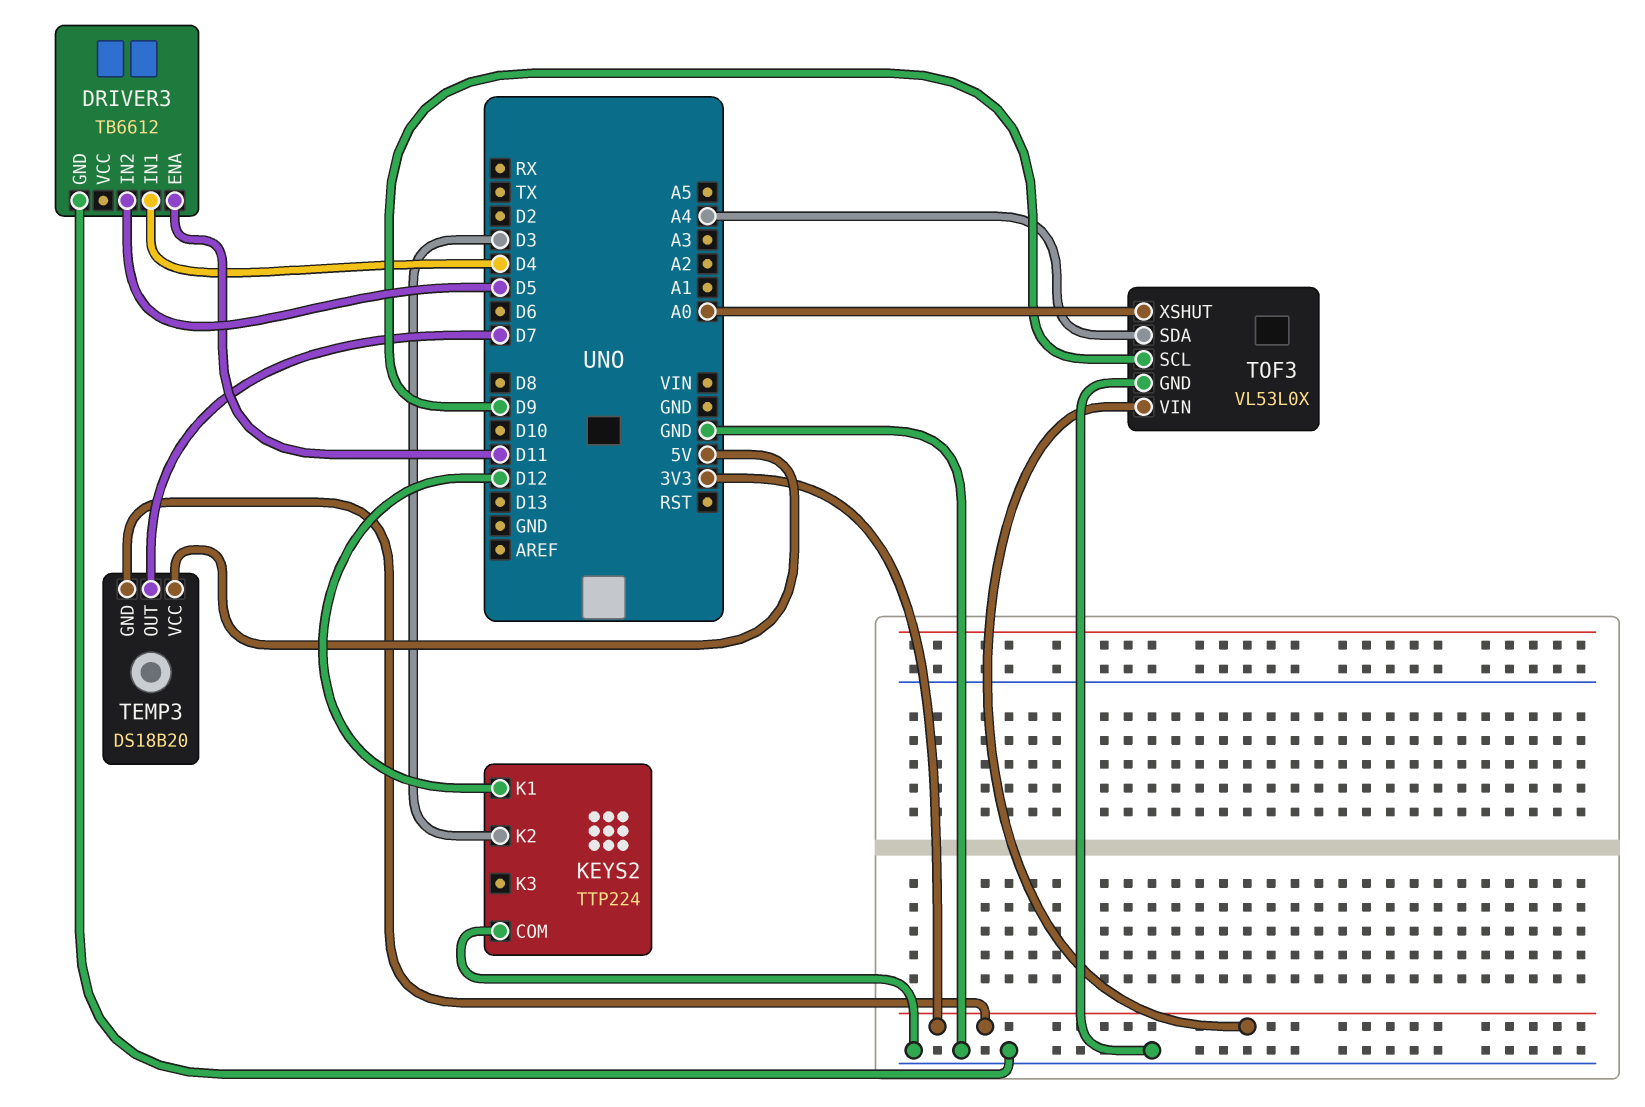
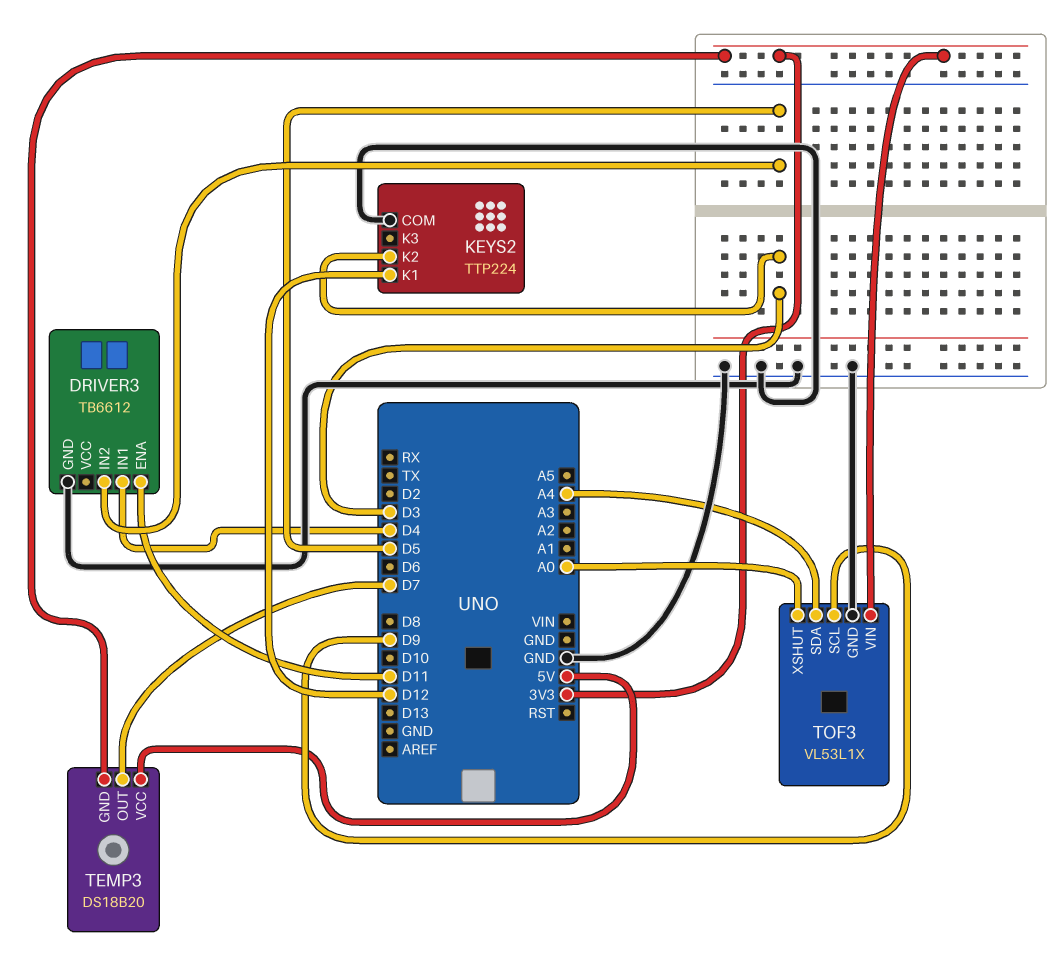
TOF3: VL53L0X -> VL53L1X

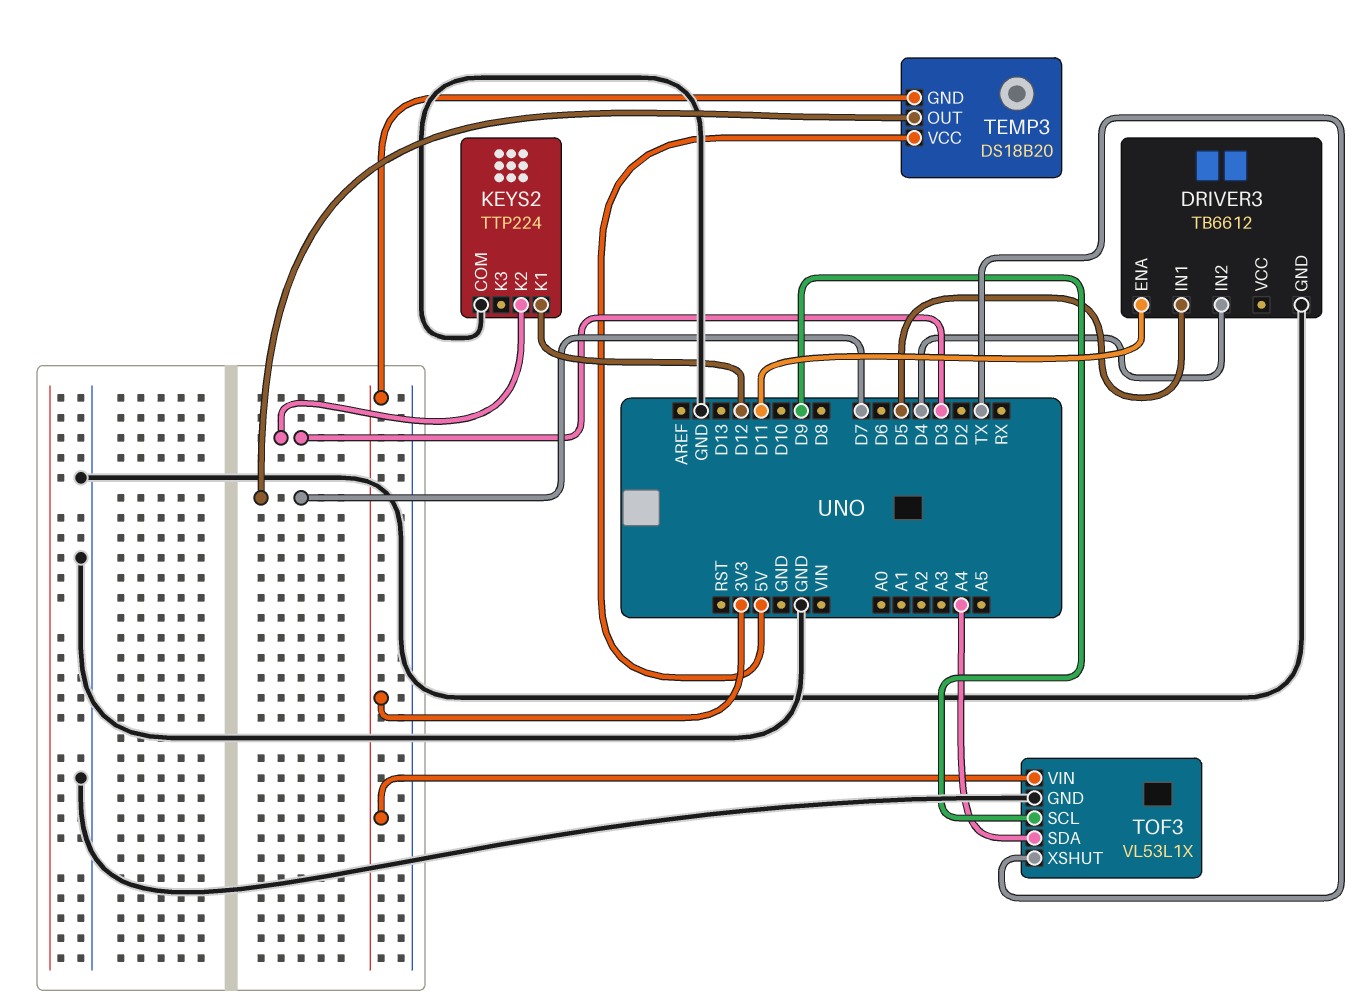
DRIVER3 pin IN1: D4 -> D5
DRIVER3 pin IN2: D5 -> D4
TOF3 pin XSHUT: A0 -> TX

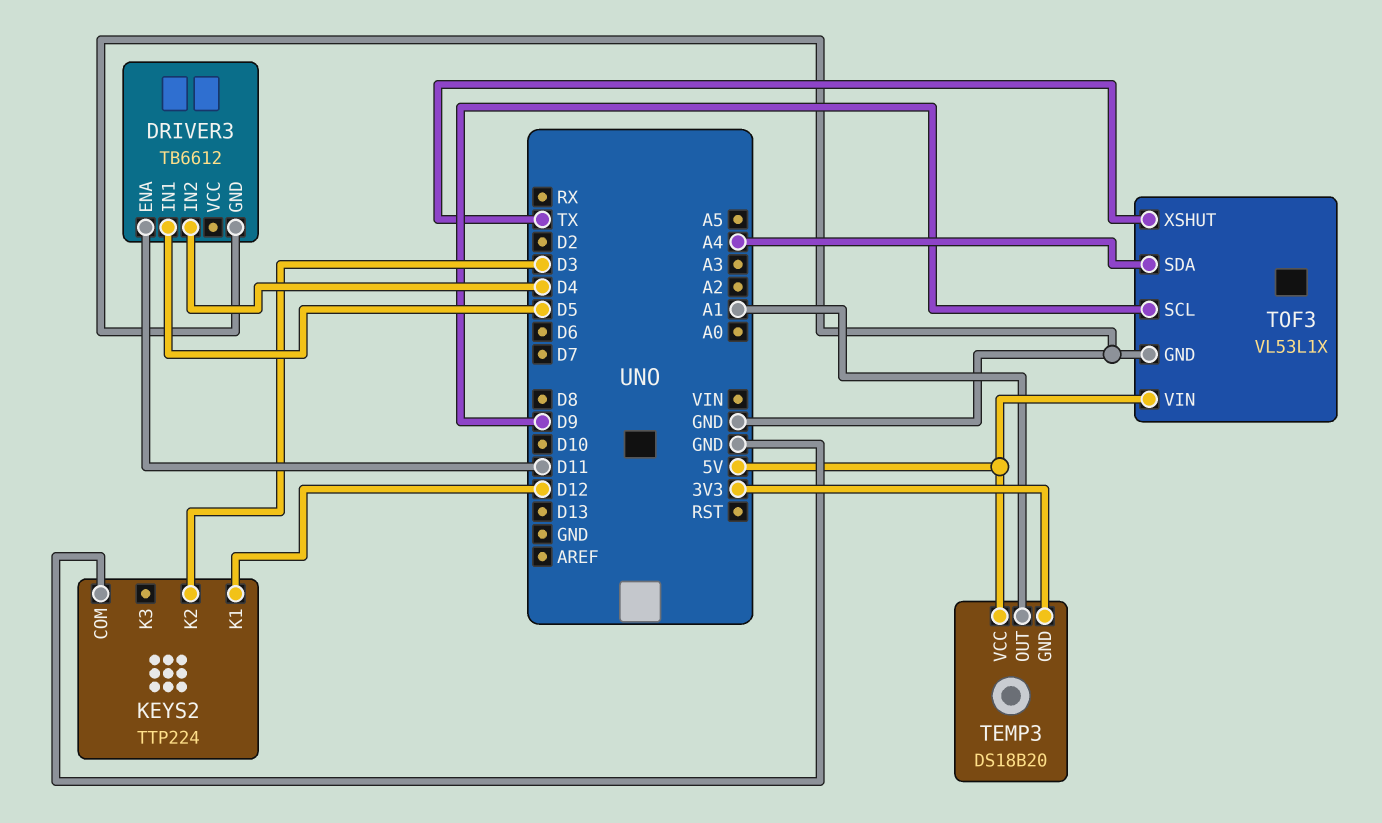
TEMP3 pin OUT: D7 -> A1
TOF3 pin VIN: 3V3 -> 5V

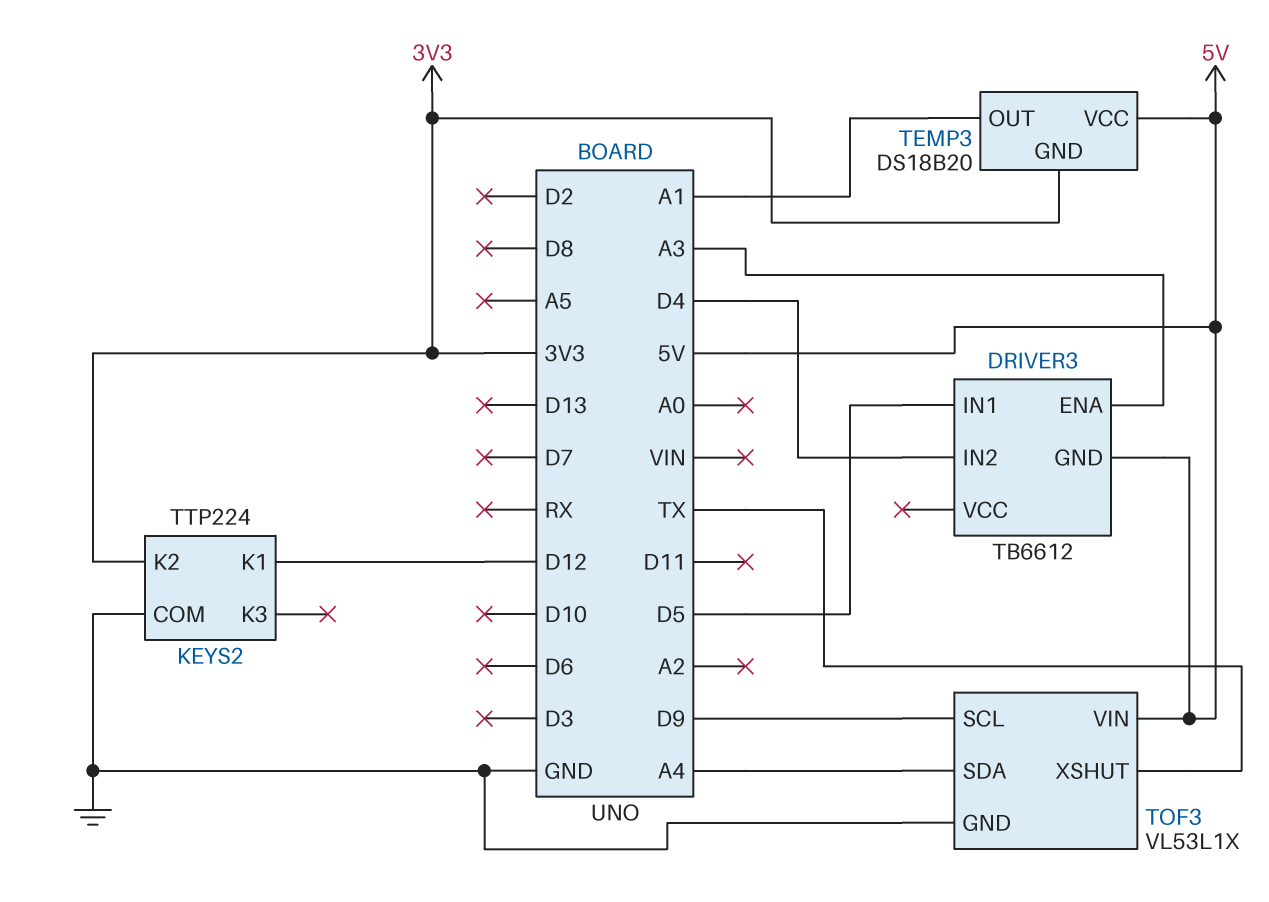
DRIVER3 pin ENA: D11 -> A3
DRIVER3 pin GND: GND -> 5V
KEYS2 pin K2: D3 -> 3V3

